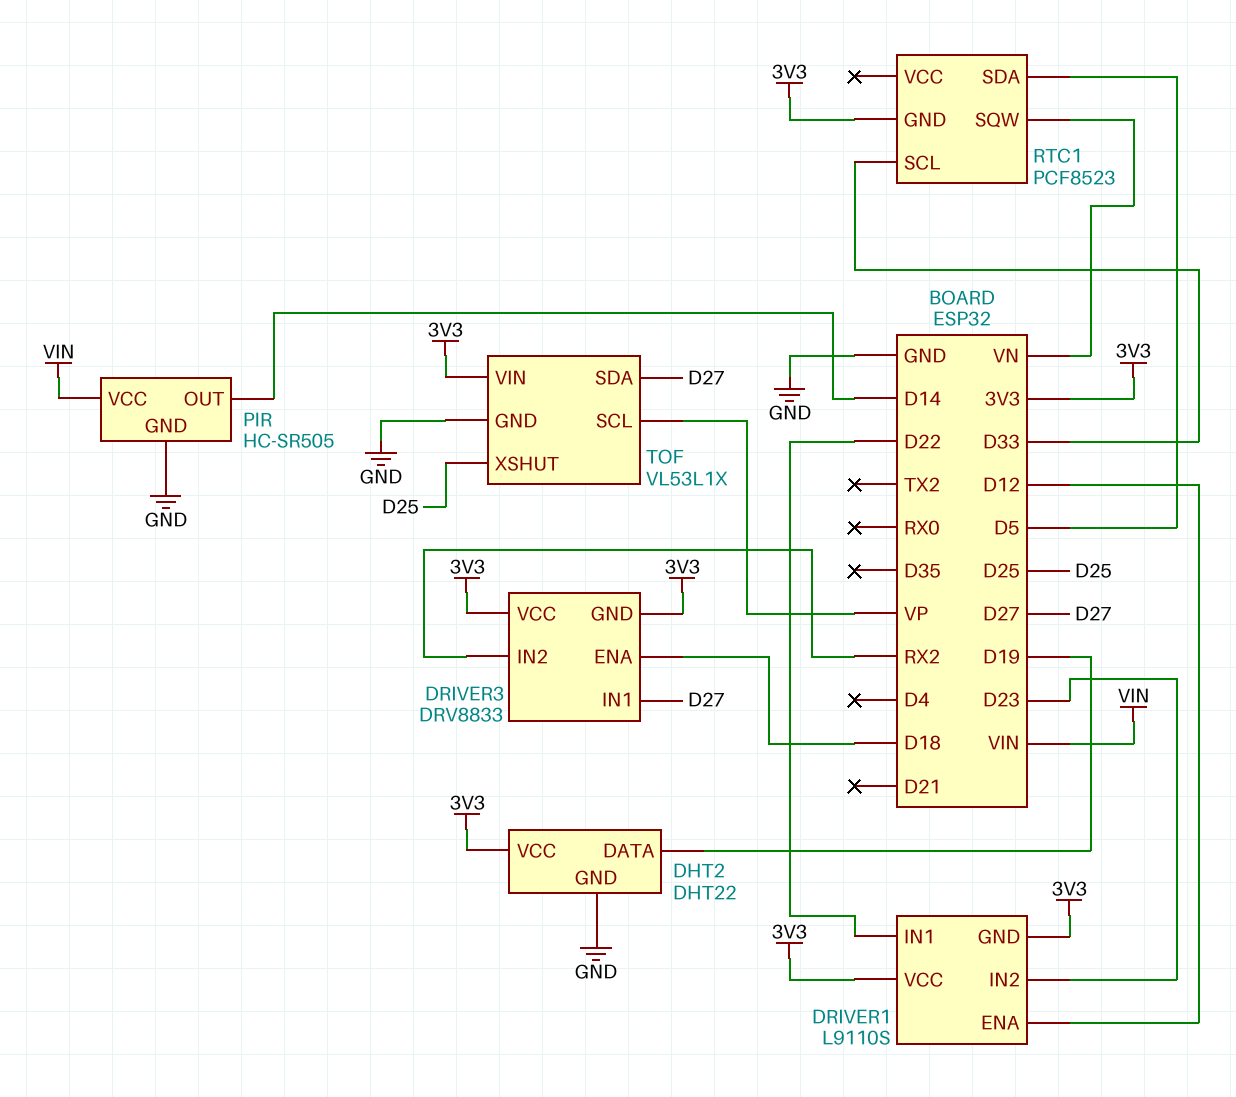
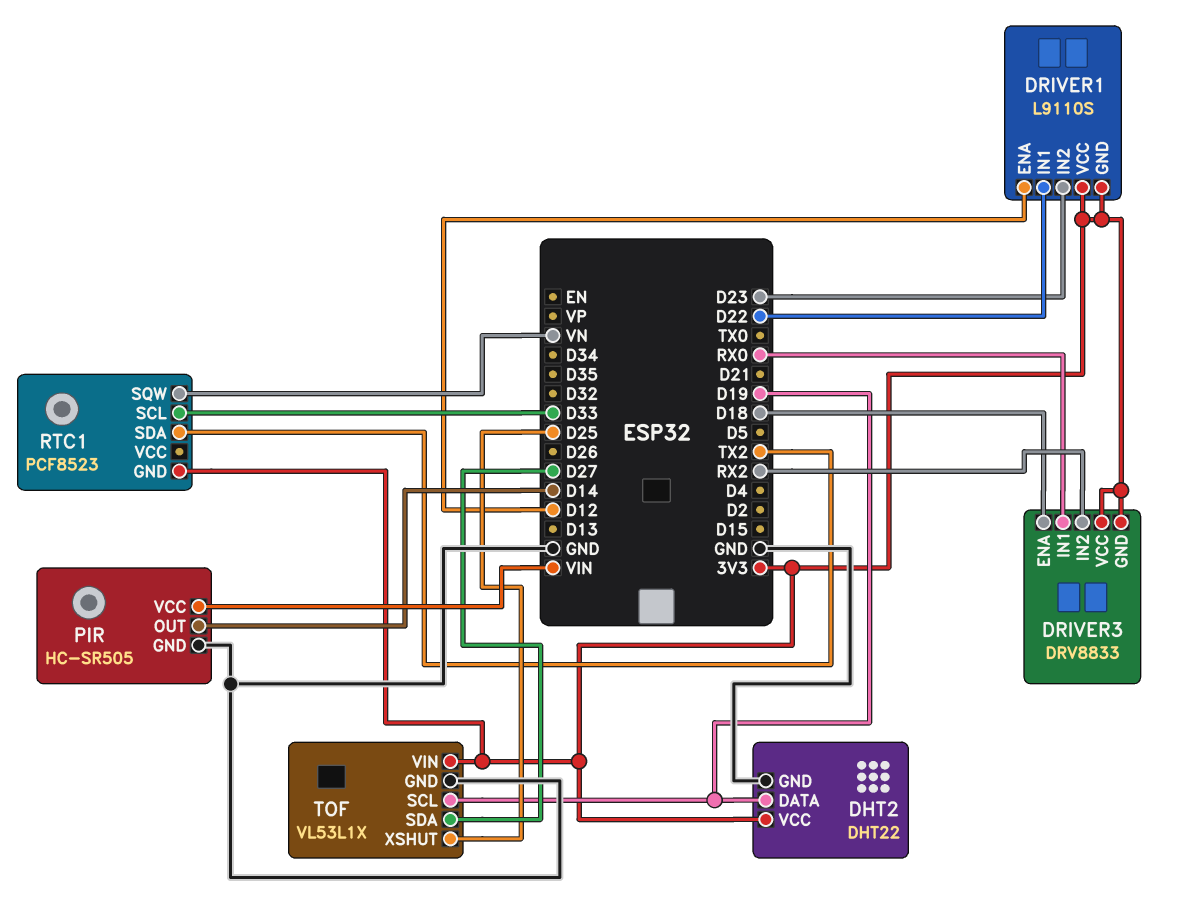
DRIVER3 pin IN1: D27 -> RX0
RTC1 pin SDA: D5 -> TX2
TOF pin SCL: VP -> D19

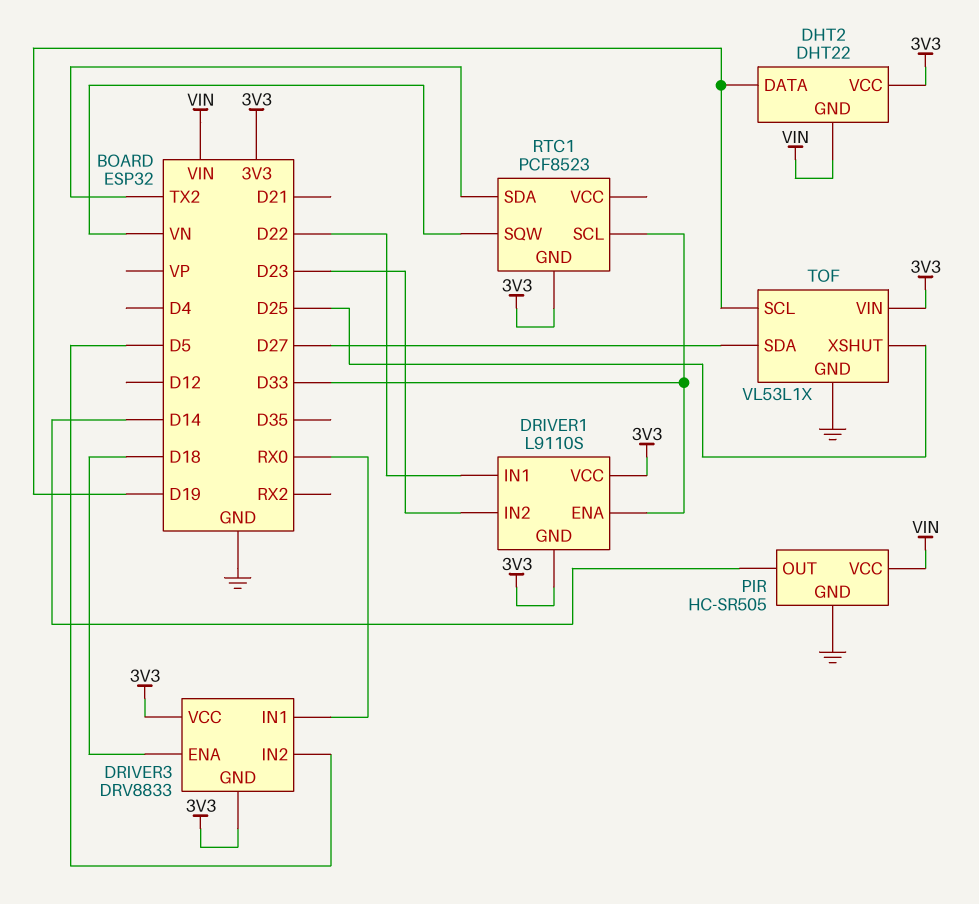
DHT2 pin GND: GND -> VIN
DRIVER1 pin ENA: D12 -> D33
DRIVER3 pin IN2: RX2 -> D5

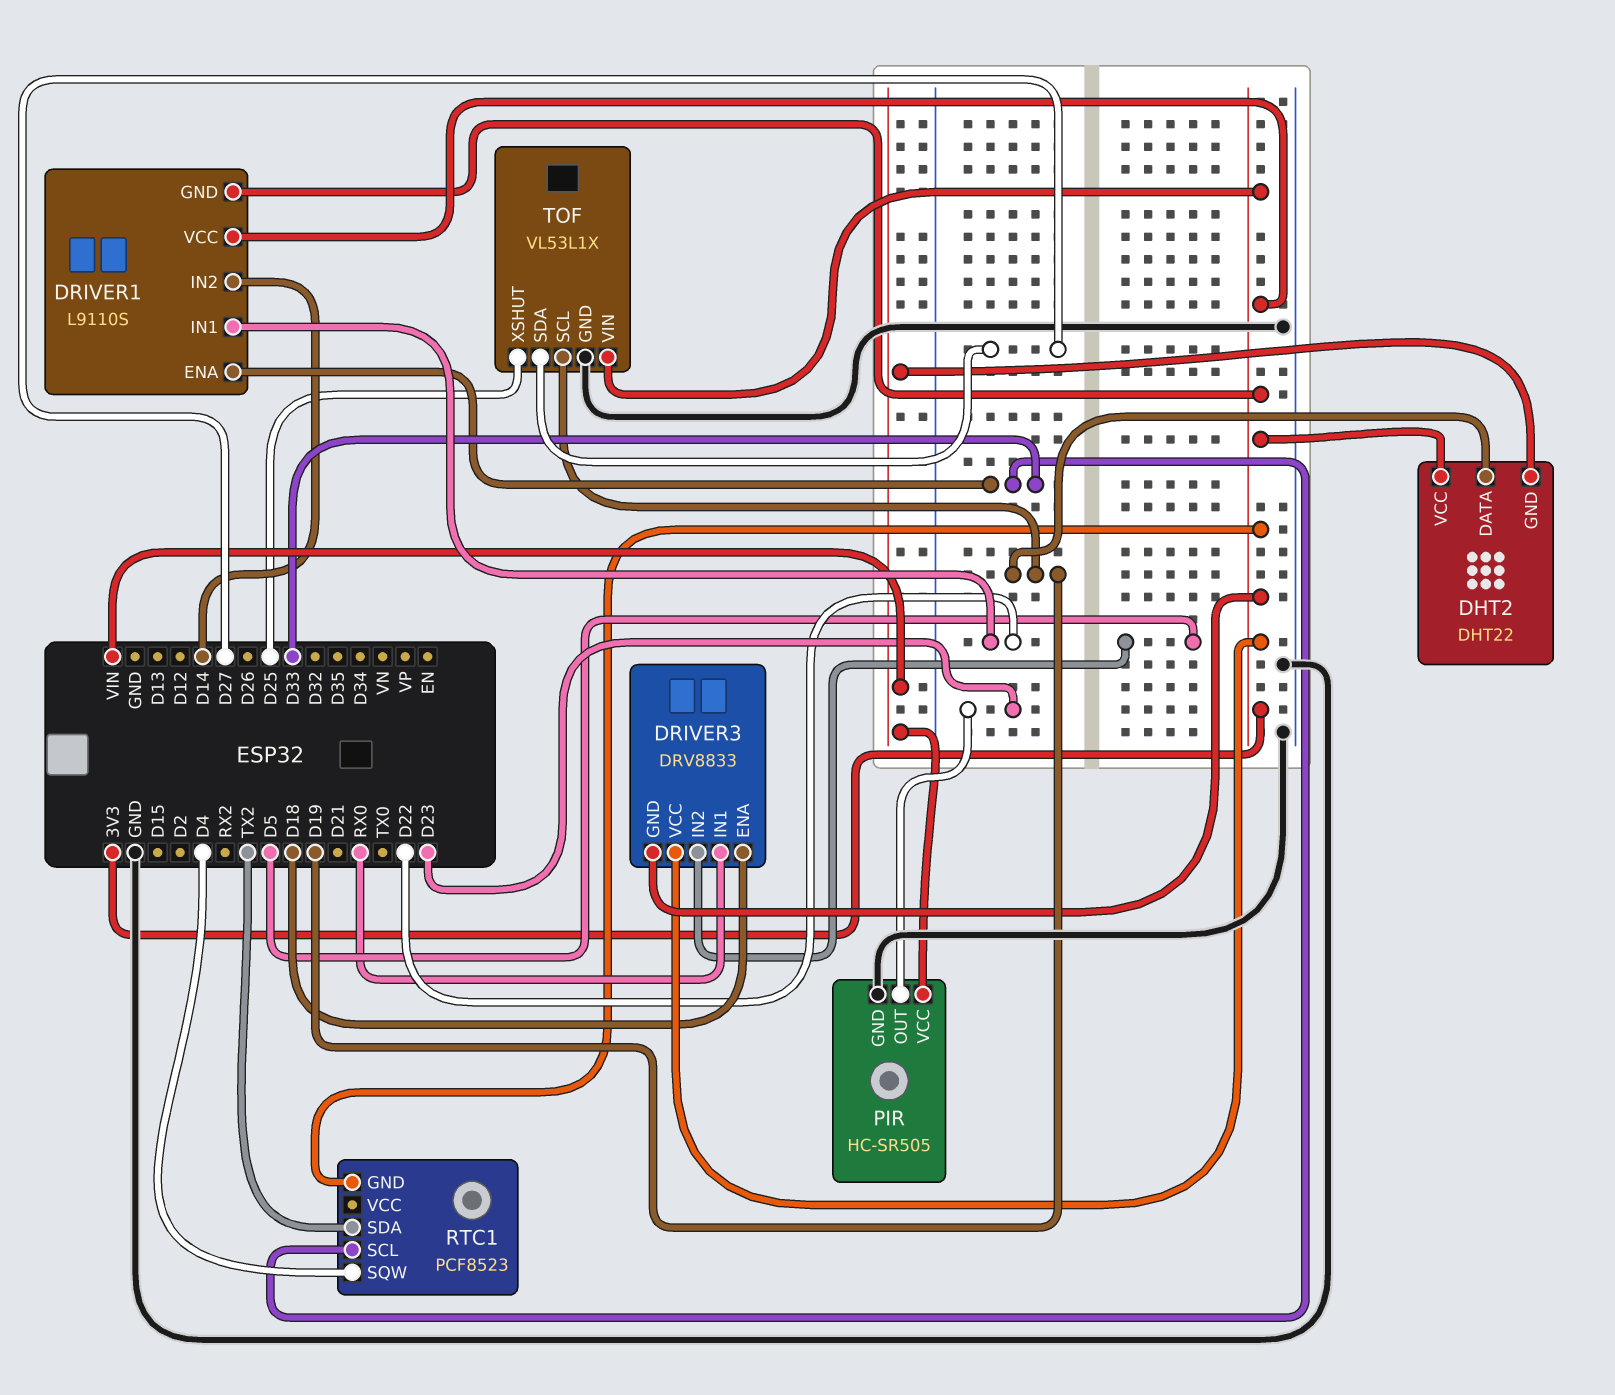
DRIVER1 pin IN2: D23 -> D14
PIR pin OUT: D14 -> D23
RTC1 pin SQW: VN -> D4

